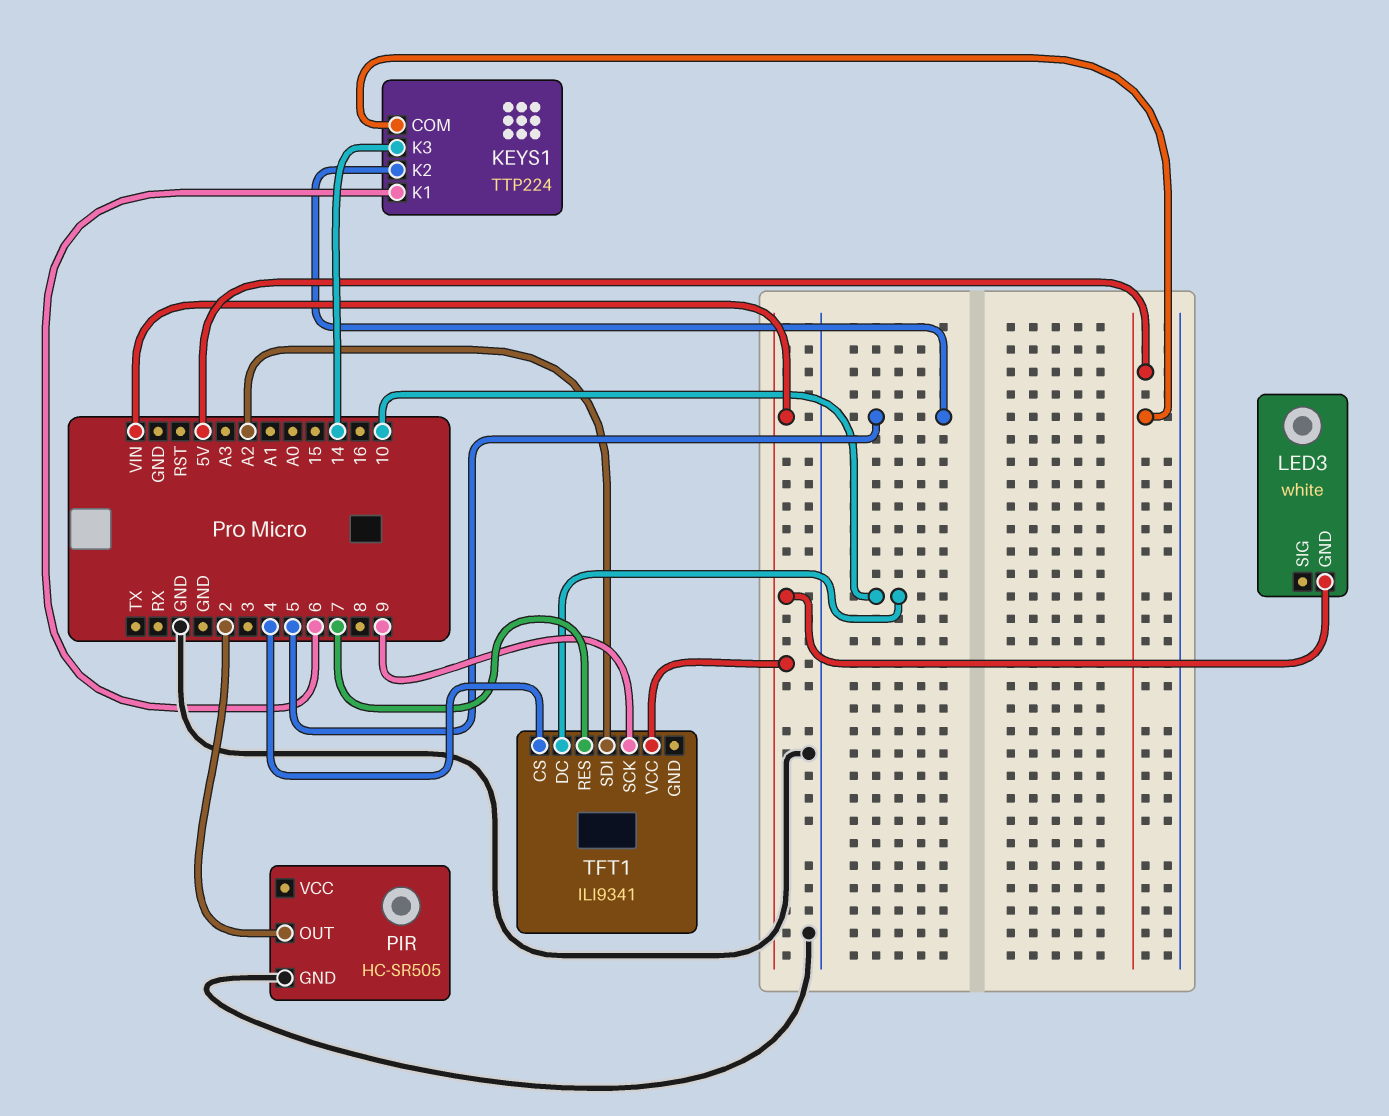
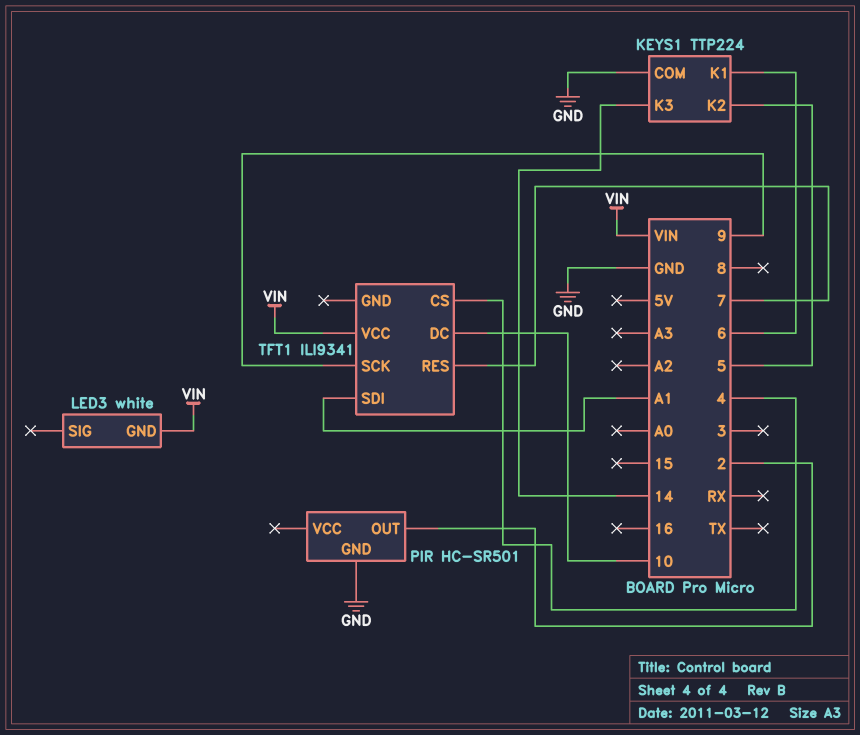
KEYS1 pin COM: 5V -> GND
PIR: HC-SR505 -> HC-SR501
TFT1 pin SDI: A2 -> A1

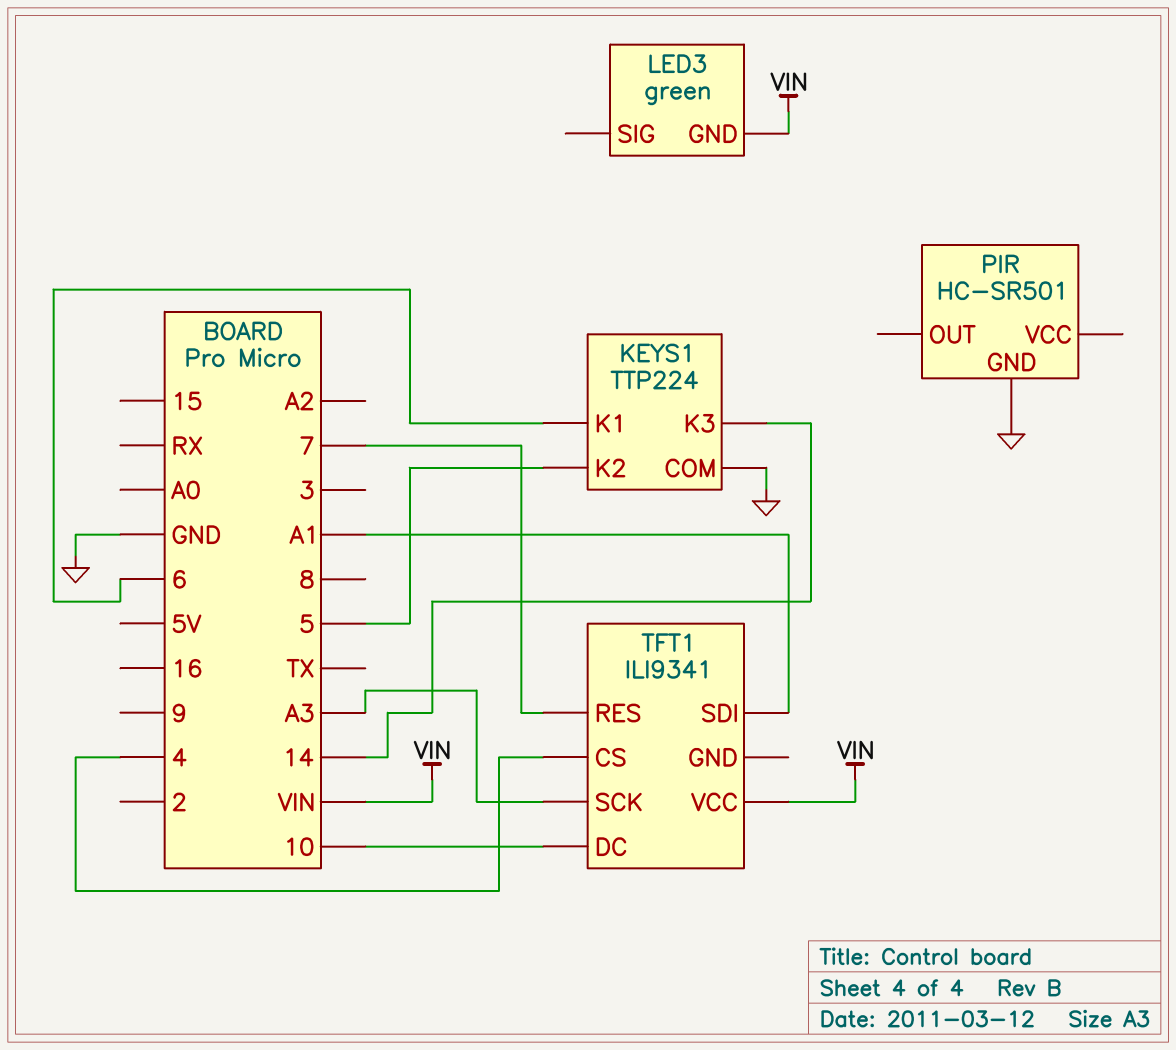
LED3: white -> green
PIR pin OUT: 2 -> none
TFT1 pin SCK: 9 -> A3

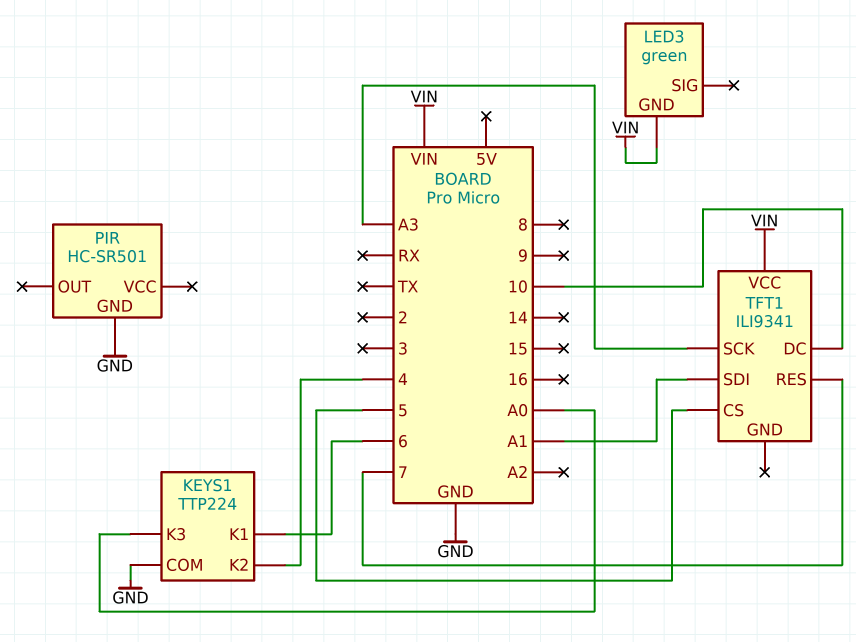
KEYS1 pin K2: 5 -> 4
KEYS1 pin K3: 14 -> A0
TFT1 pin CS: 4 -> 5

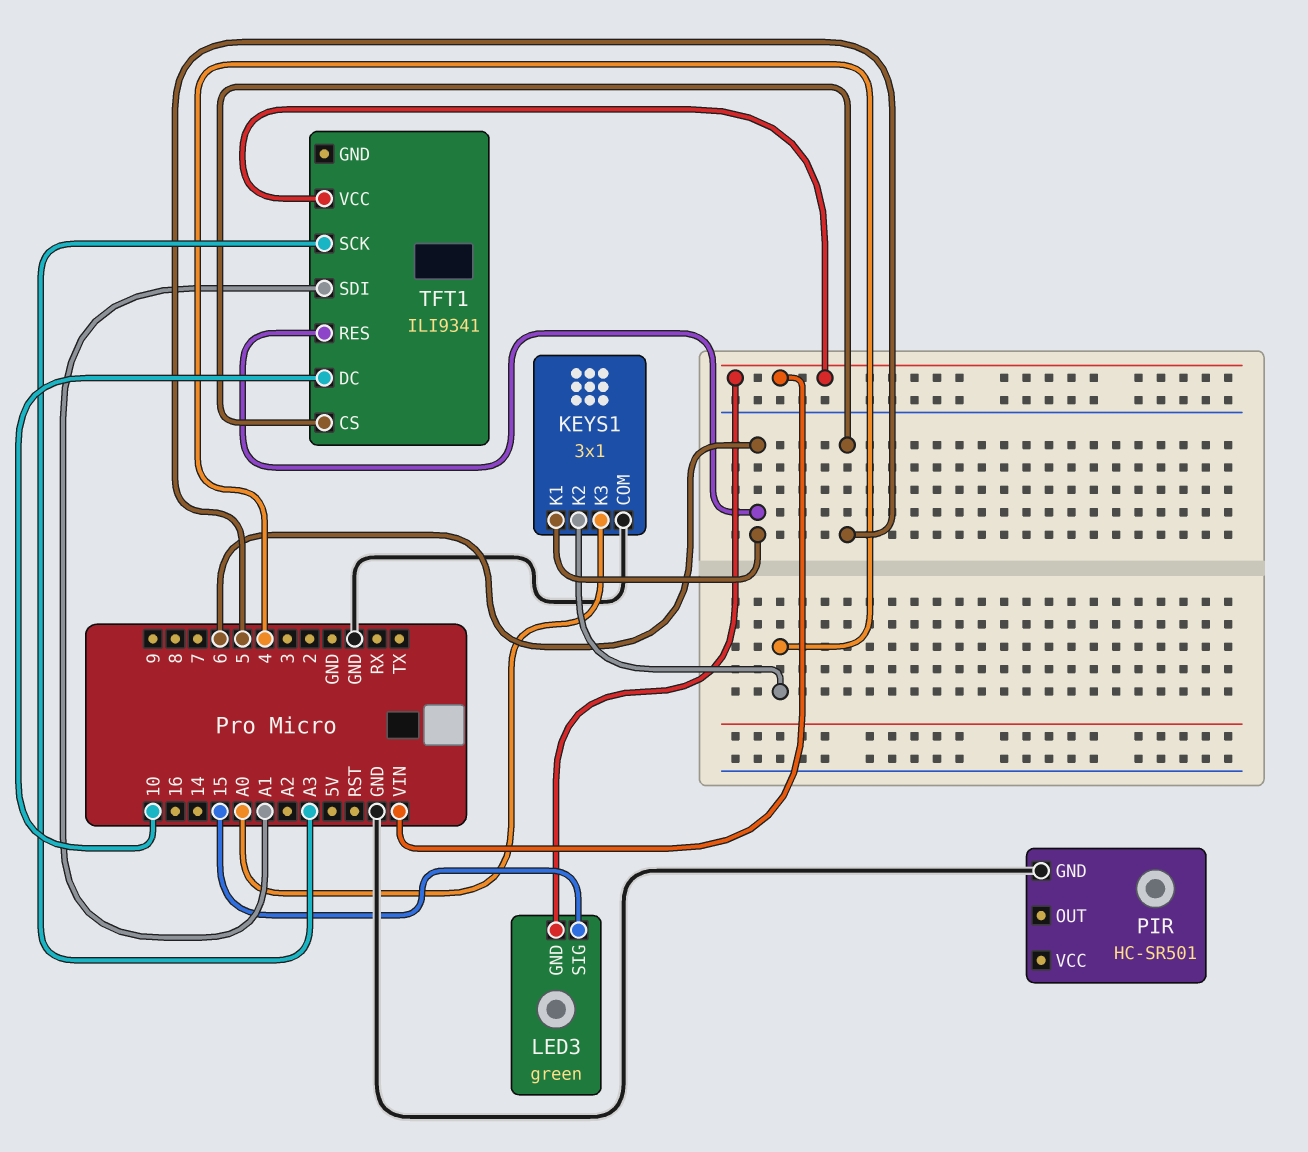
KEYS1: TTP224 -> 3x1
LED3 pin SIG: none -> 15
TFT1 pin RES: 7 -> 6

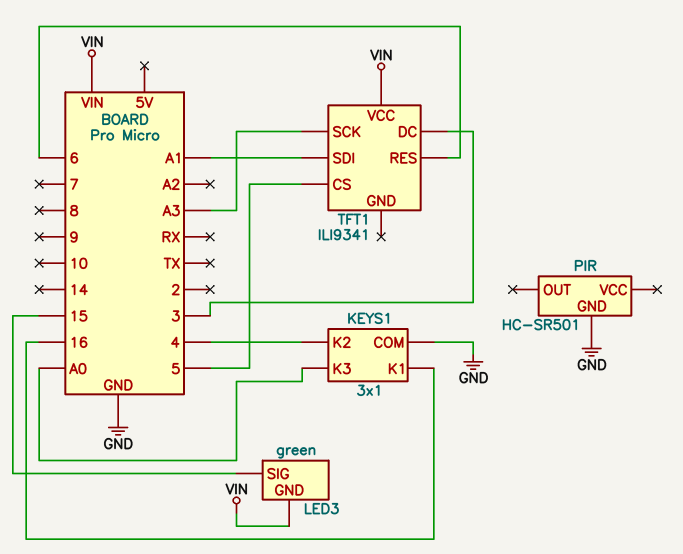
KEYS1 pin K1: 6 -> 16
TFT1 pin DC: 10 -> 3

